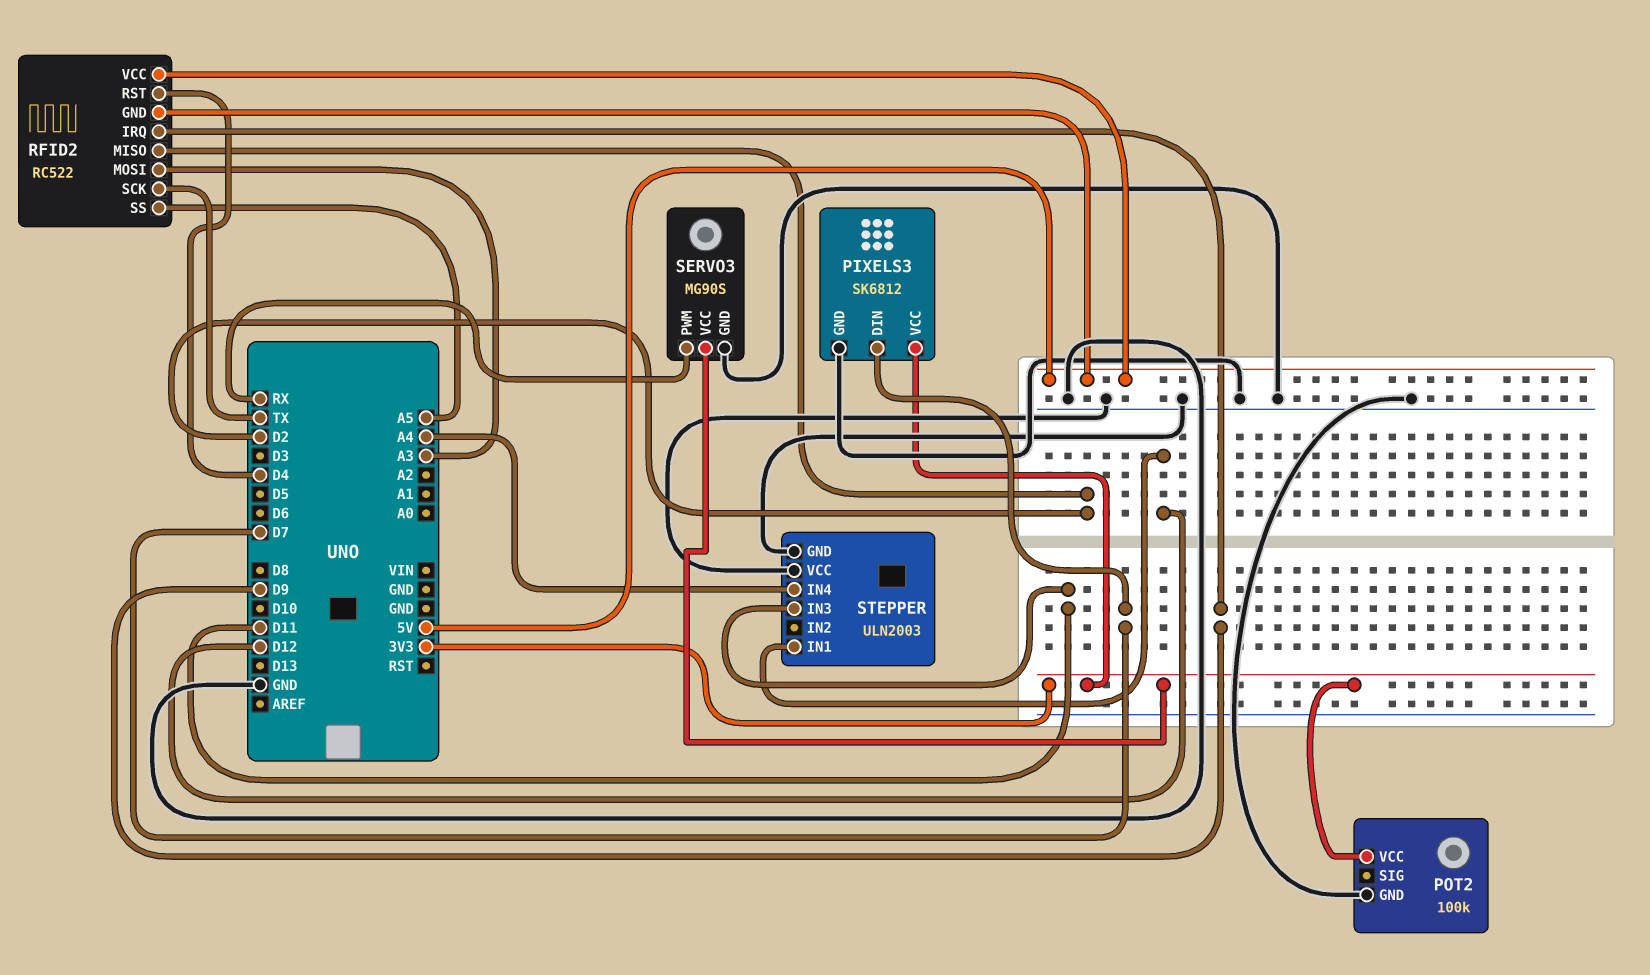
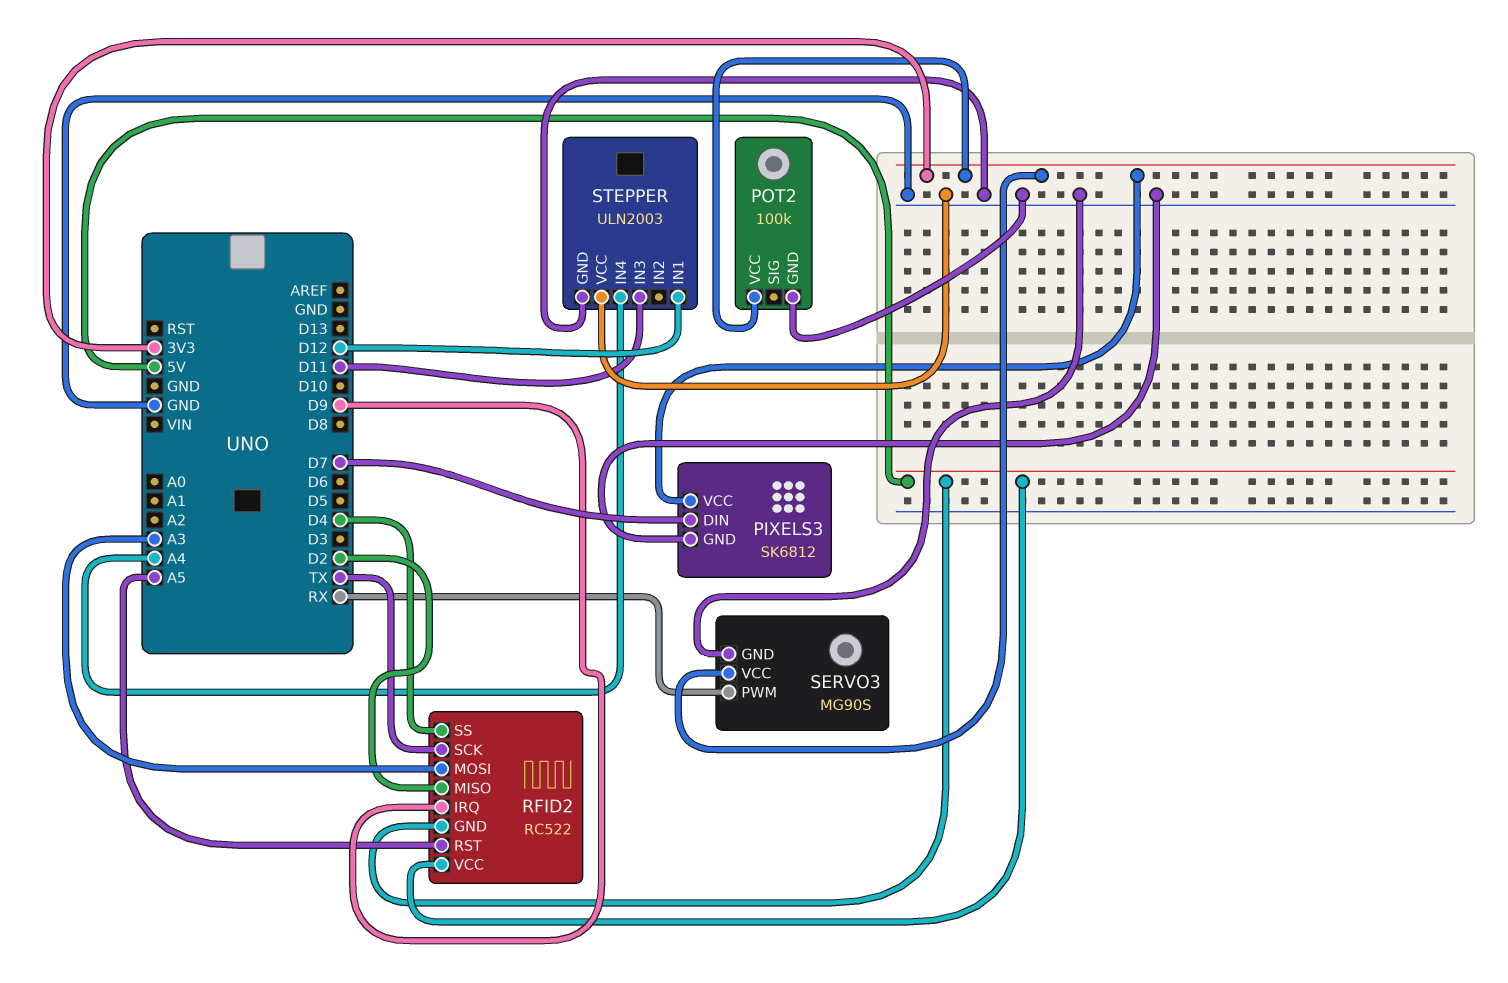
RFID2 pin RST: D4 -> A5
RFID2 pin SS: A5 -> D4

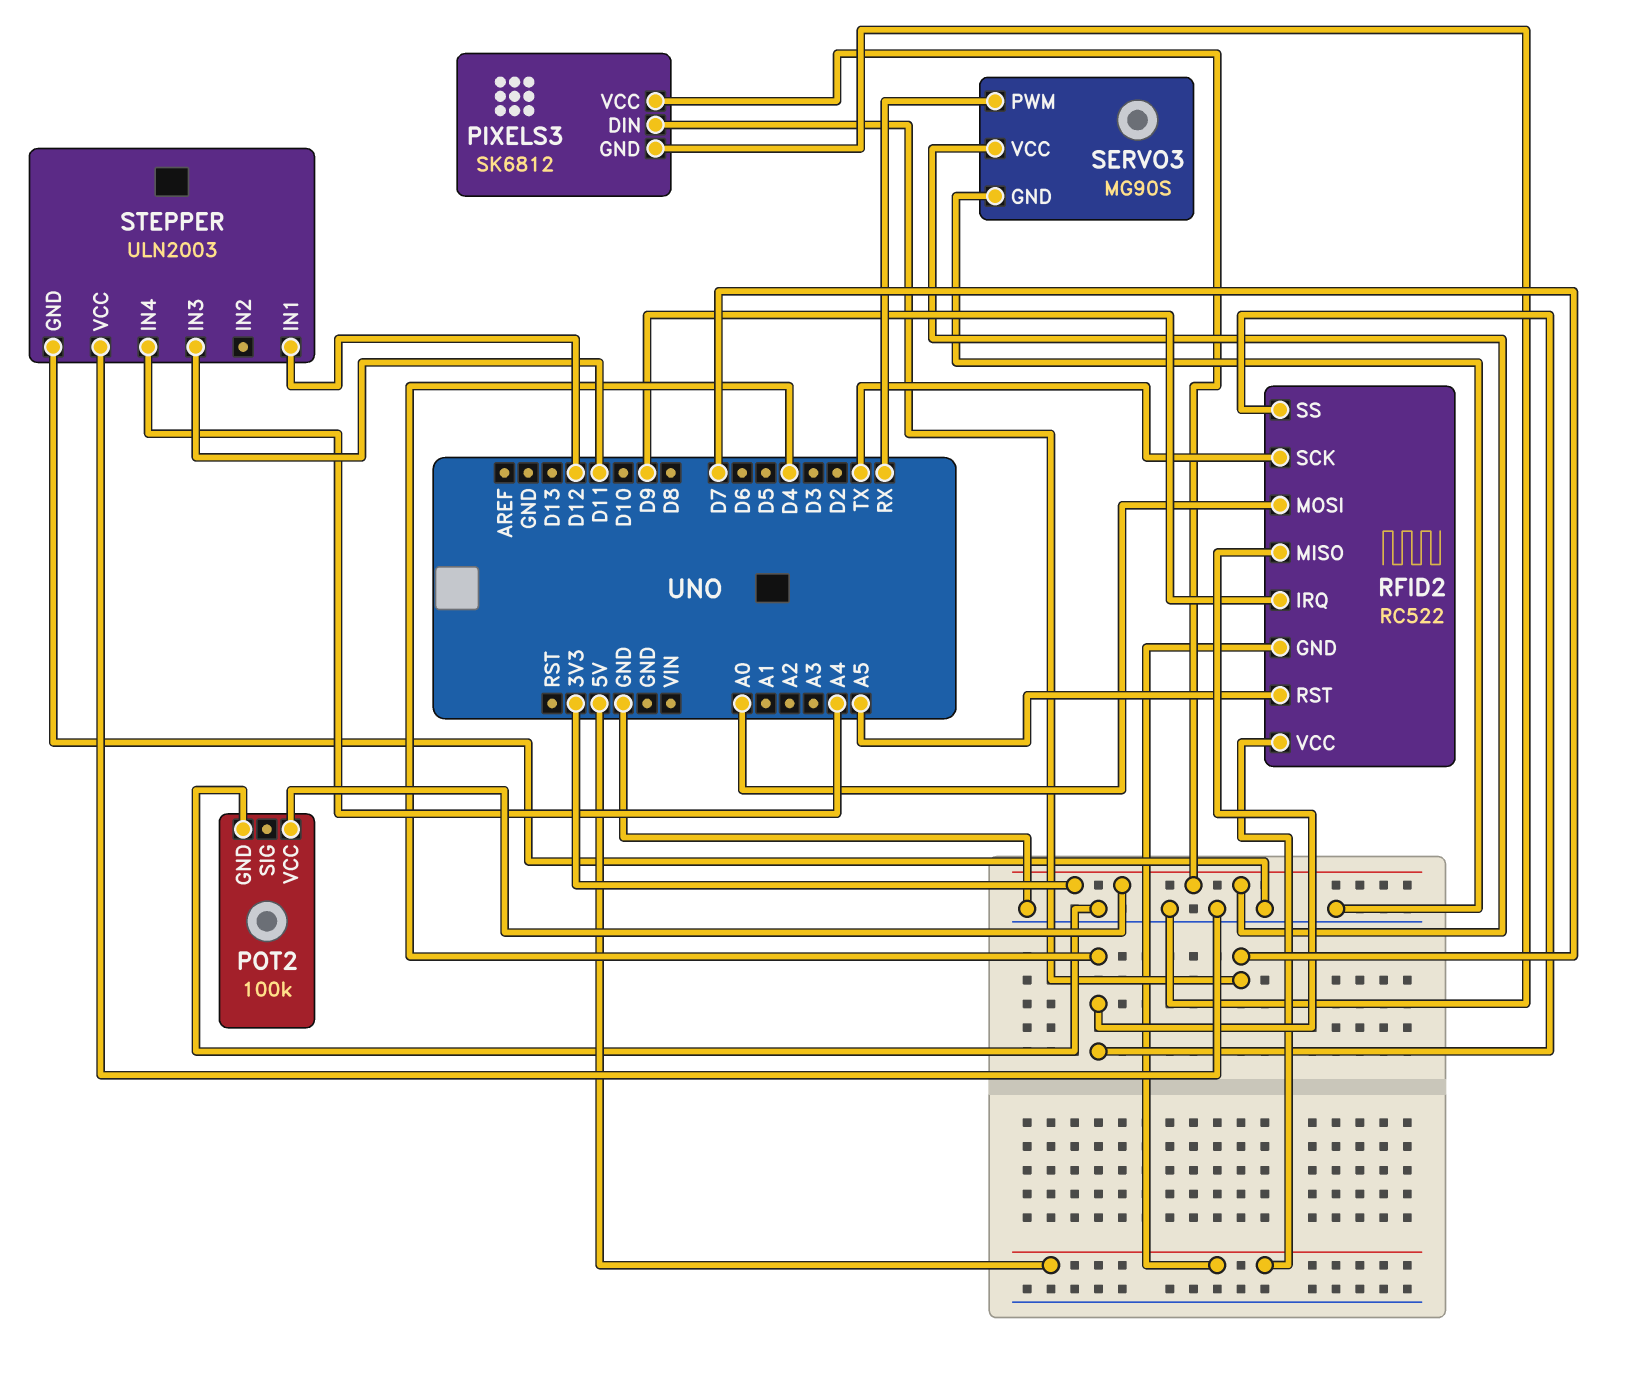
RFID2 pin MISO: D2 -> D4
RFID2 pin MOSI: A3 -> A0

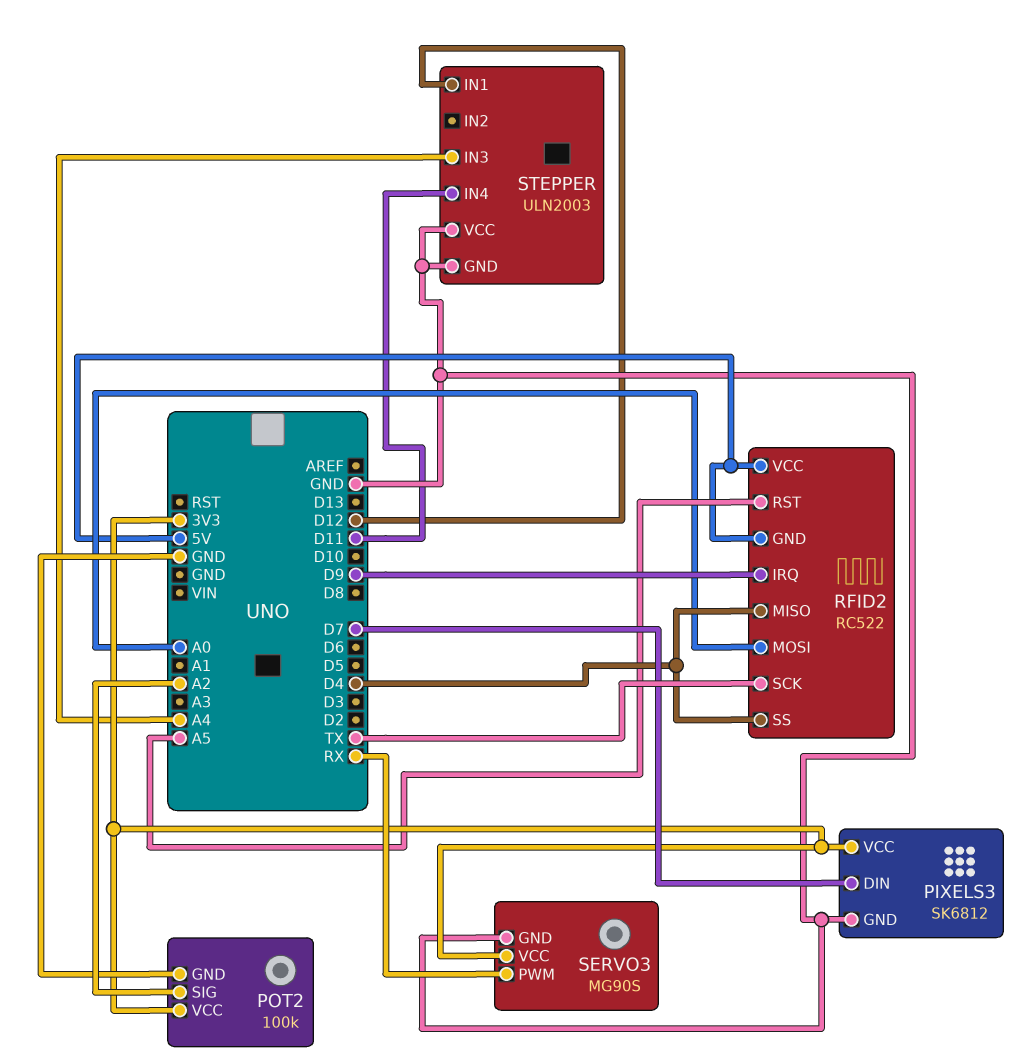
POT2 pin SIG: none -> A2
STEPPER pin IN3: D11 -> A4
STEPPER pin IN4: A4 -> D11

